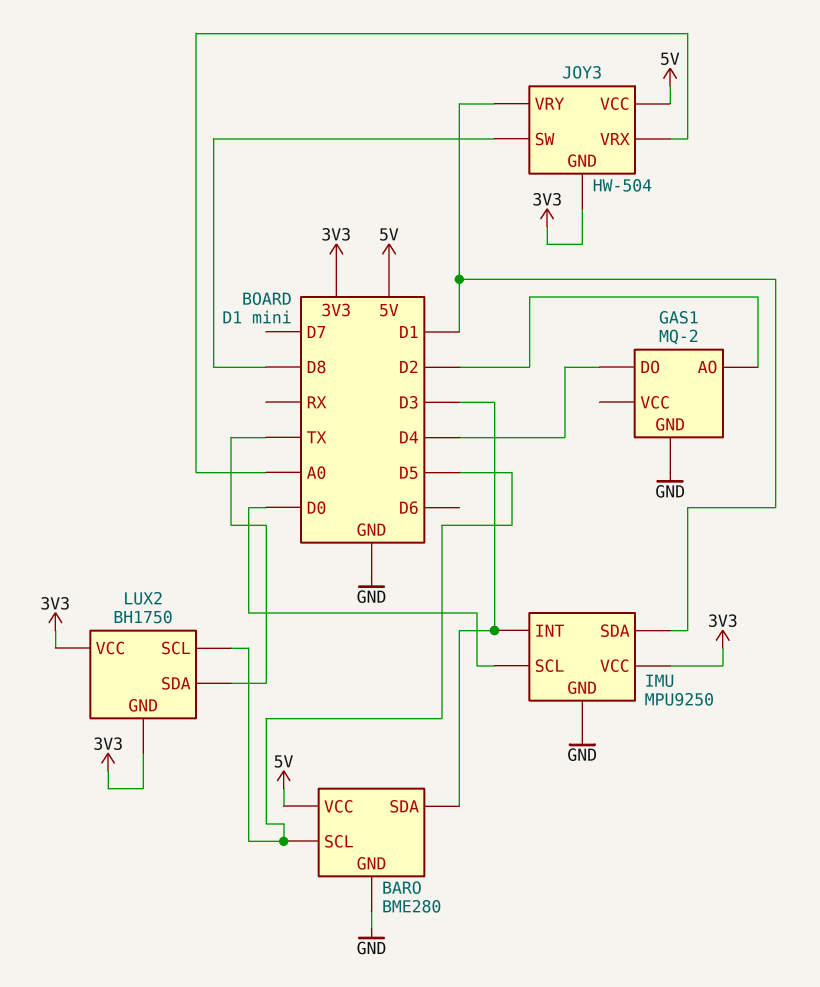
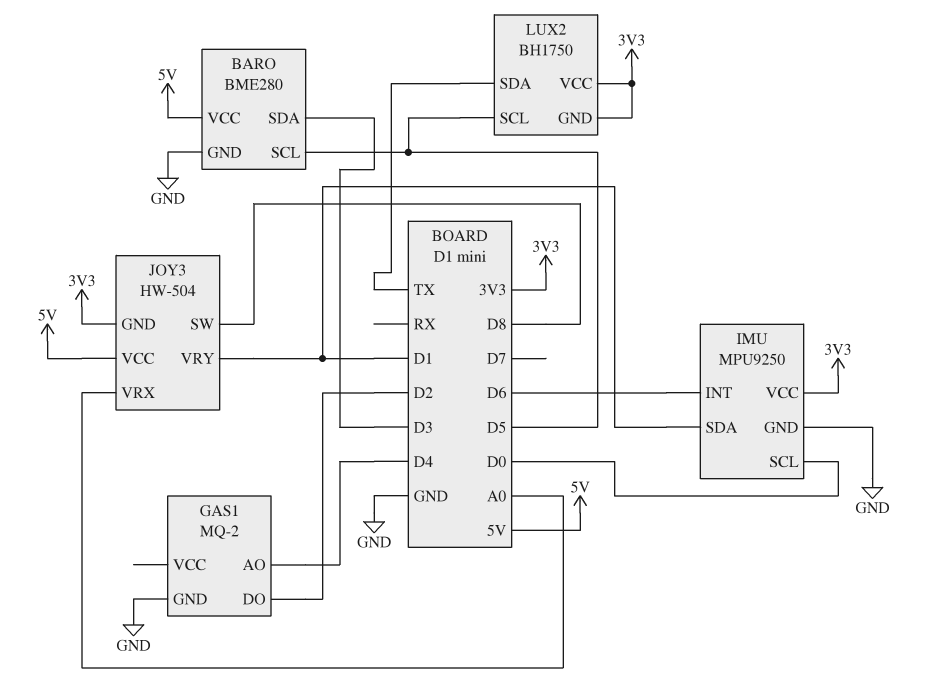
GAS1 pin AO: D2 -> D4
GAS1 pin DO: D4 -> D2
IMU pin INT: D3 -> D6

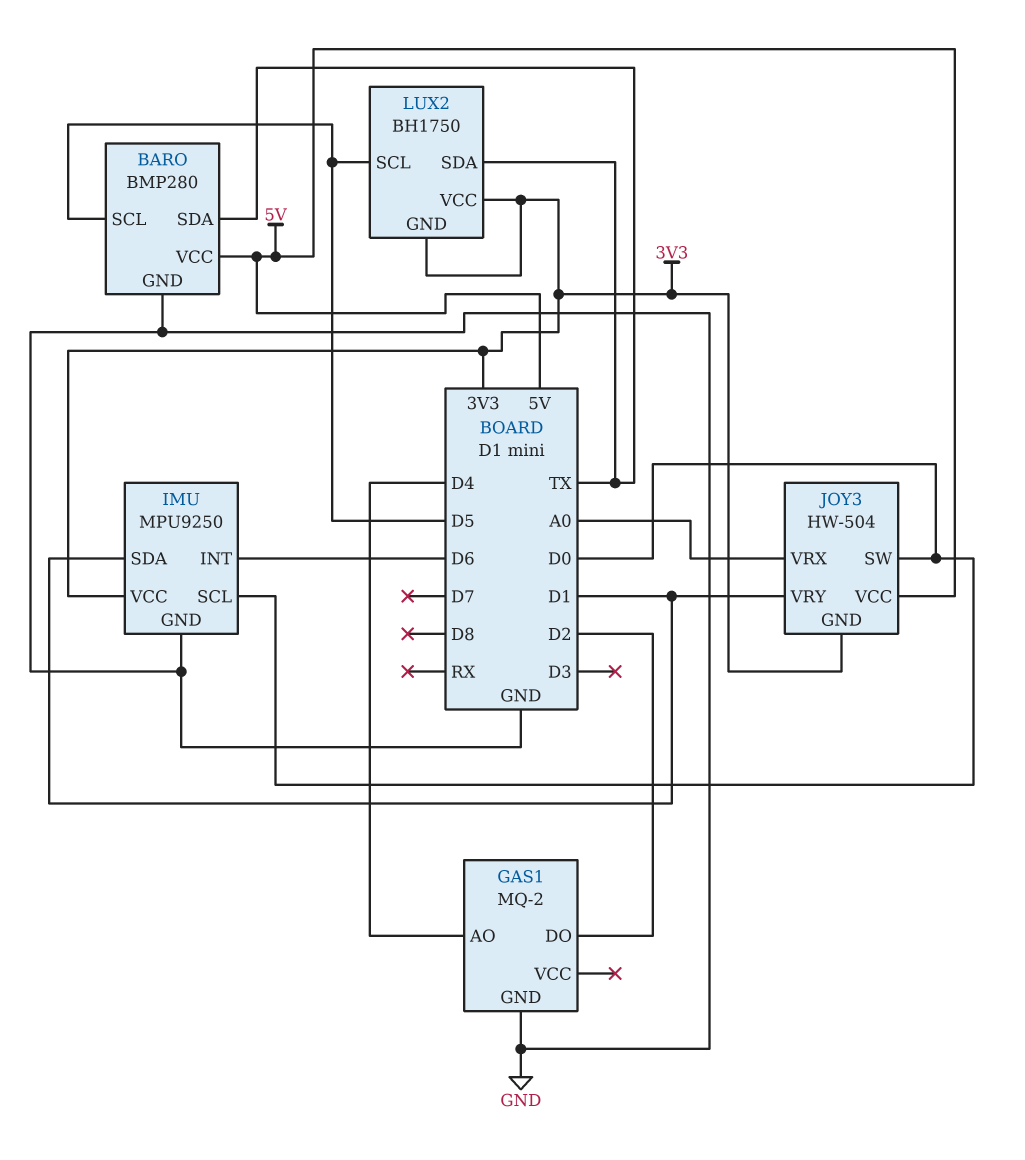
BARO: BME280 -> BMP280
BARO pin SDA: D3 -> TX
JOY3 pin SW: D8 -> D0

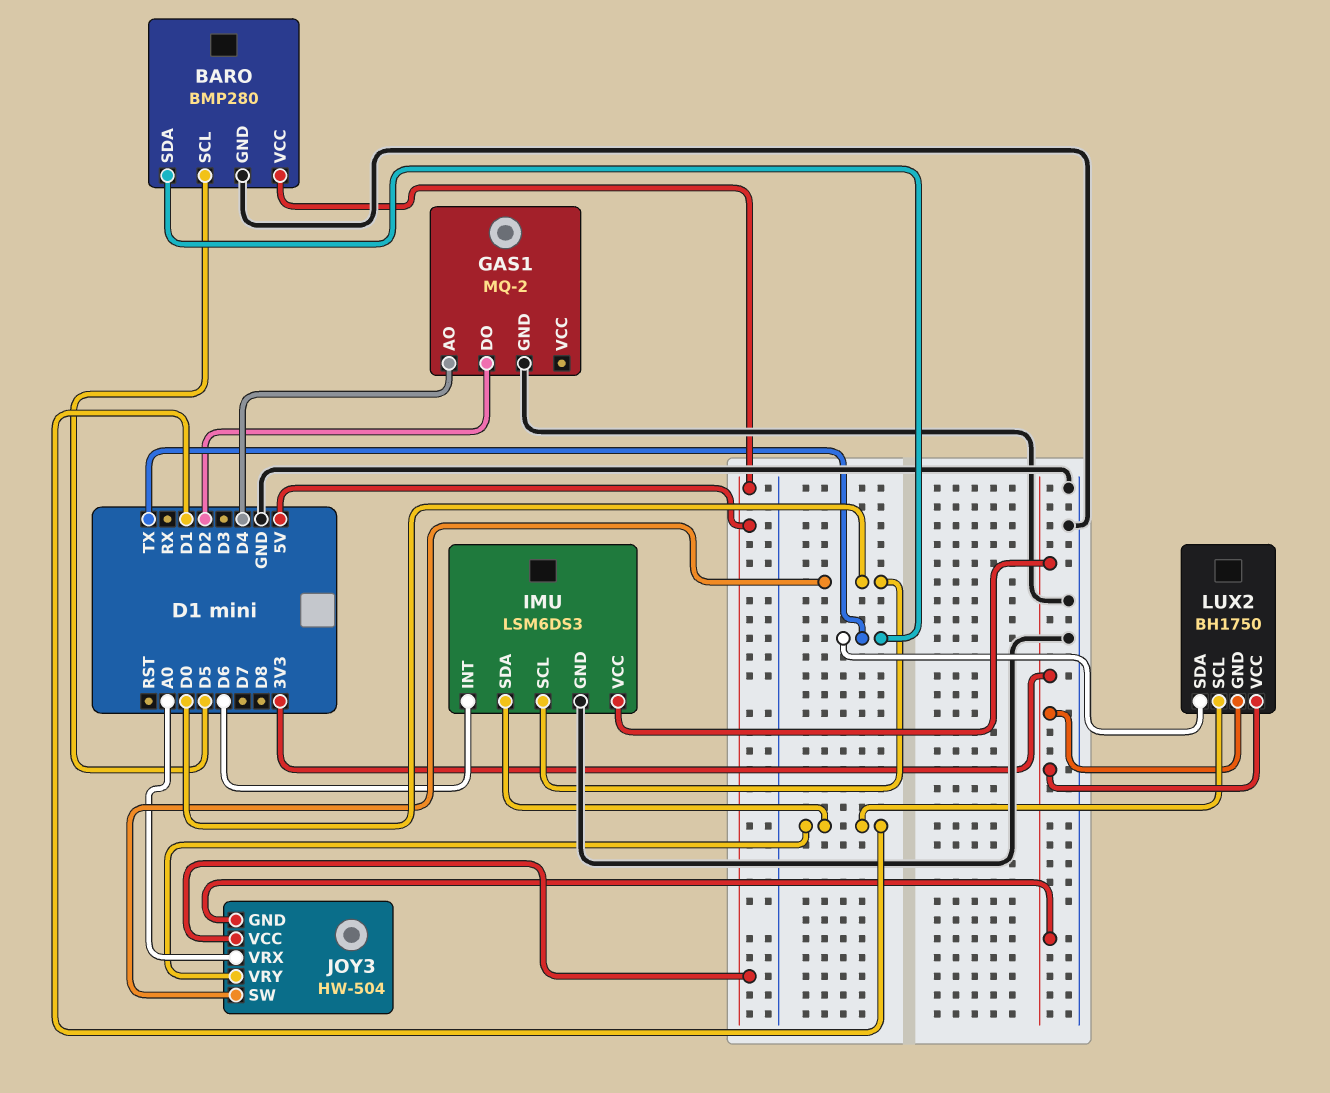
IMU: MPU9250 -> LSM6DS3
LUX2 pin SCL: D5 -> D1

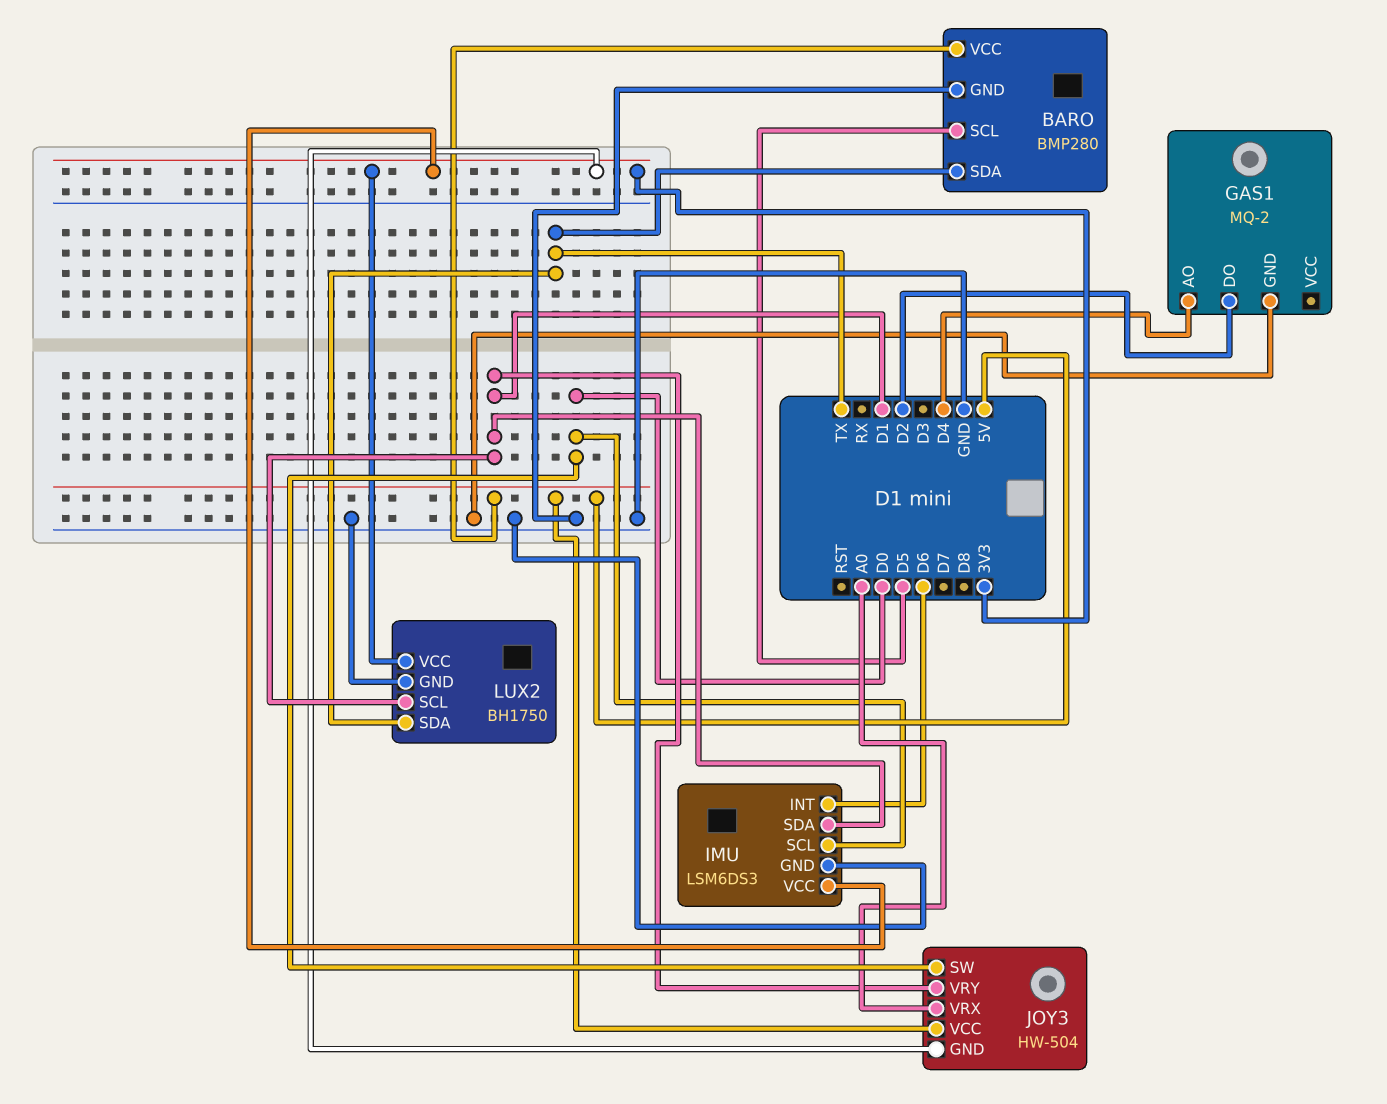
LUX2 pin GND: 3V3 -> GND

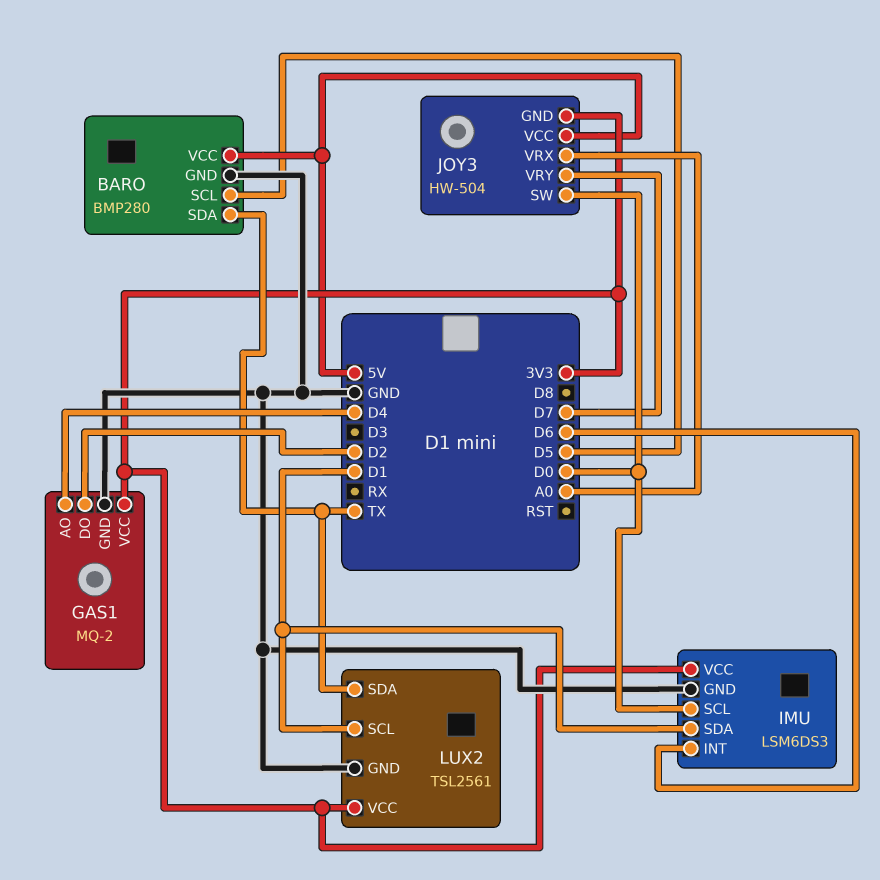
GAS1 pin VCC: none -> 3V3
JOY3 pin VRY: D1 -> D7
LUX2: BH1750 -> TSL2561

